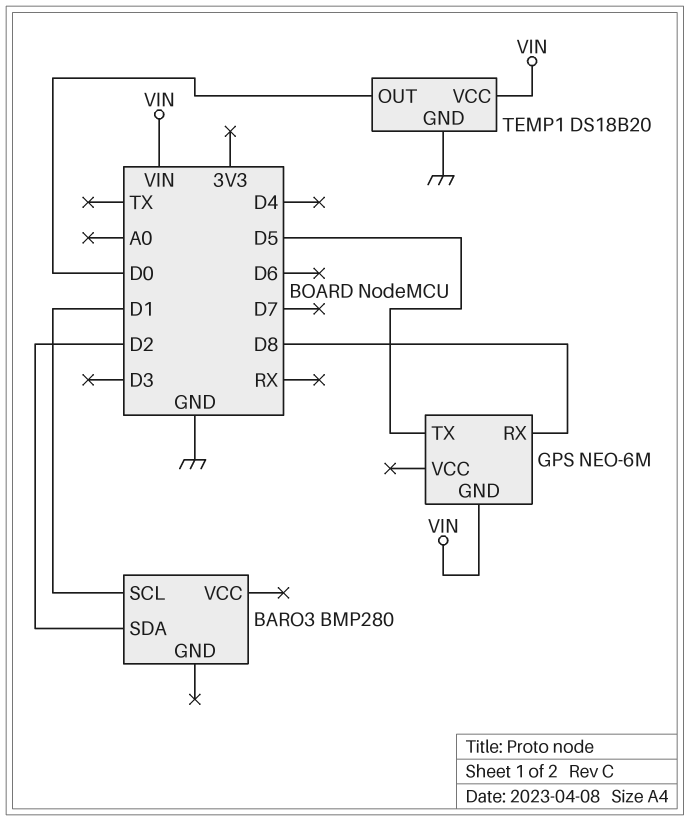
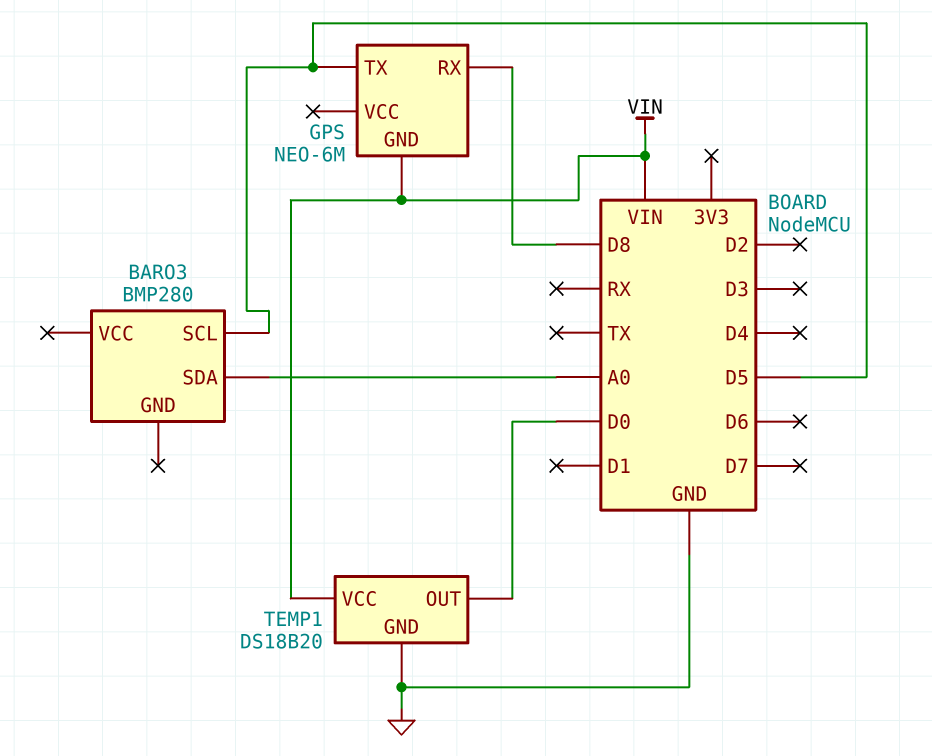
BARO3 pin SCL: D1 -> D5
BARO3 pin SDA: D2 -> A0

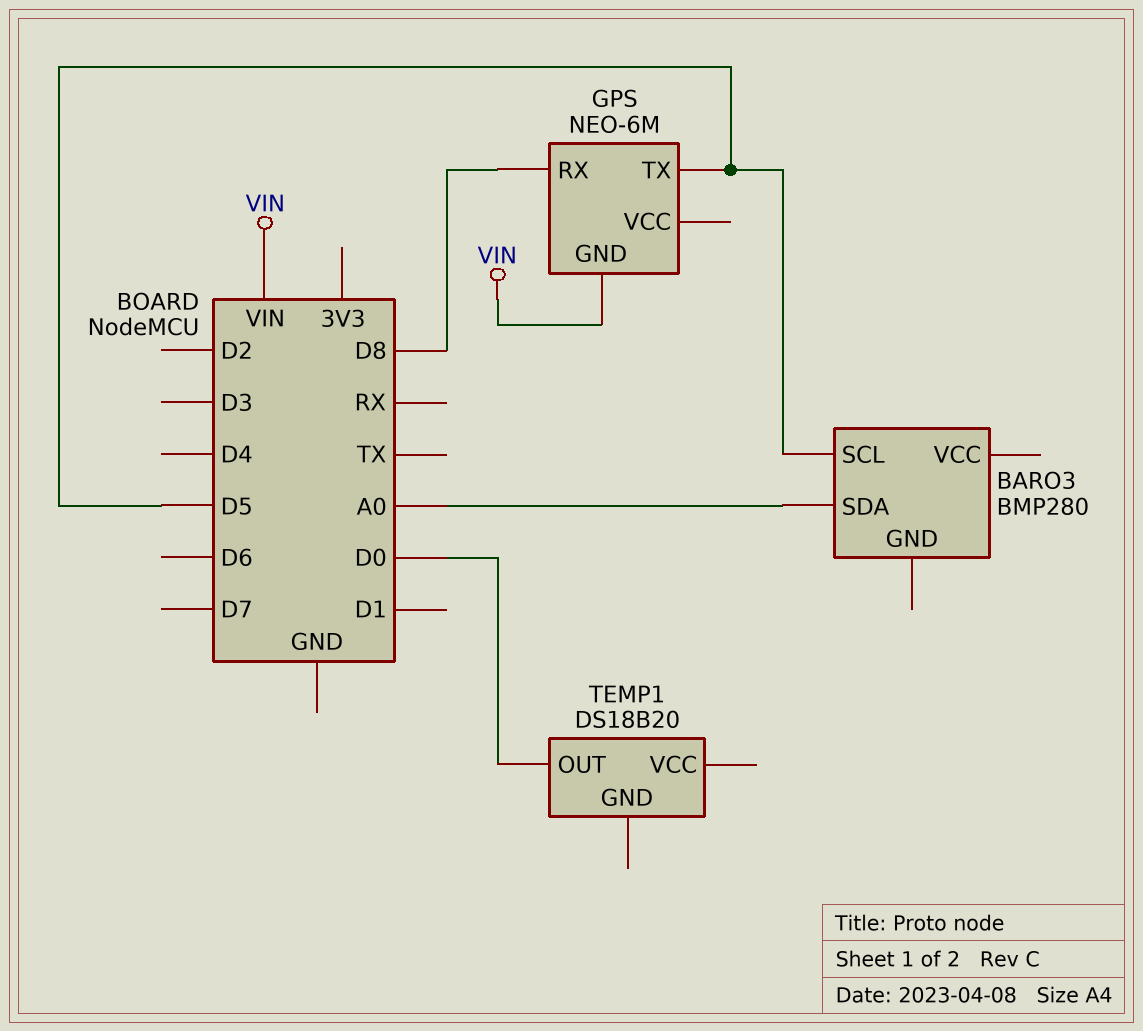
TEMP1 pin GND: GND -> none
TEMP1 pin VCC: VIN -> none

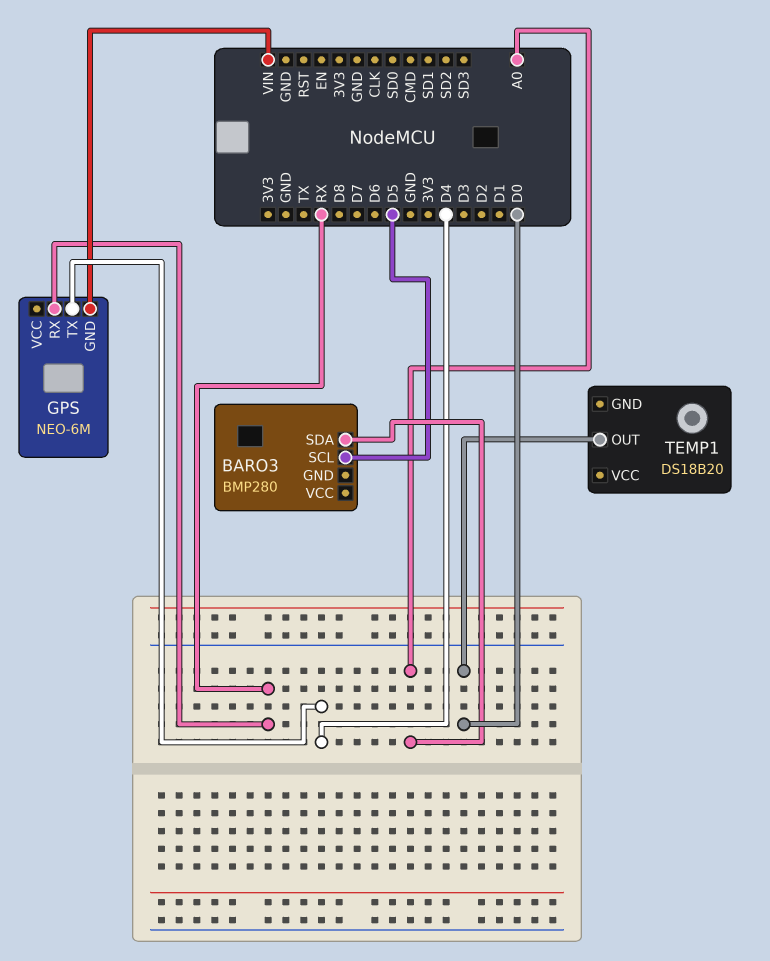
GPS pin RX: D8 -> RX
GPS pin TX: D5 -> D4

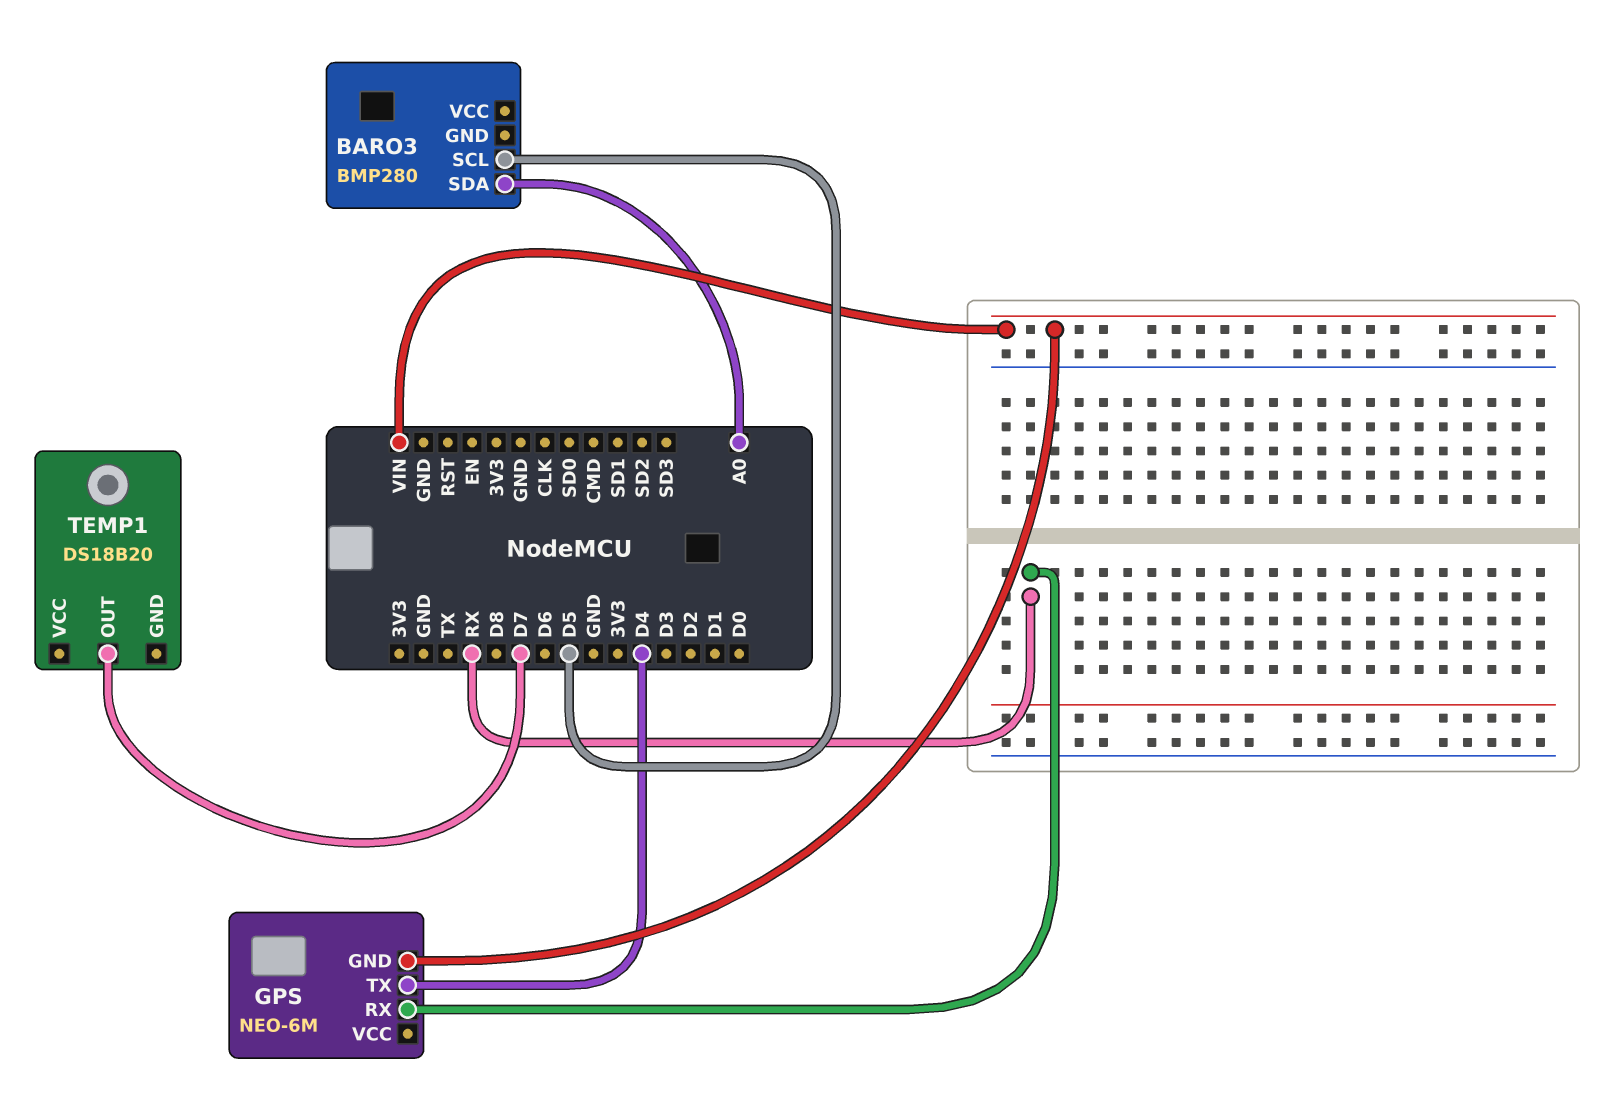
TEMP1 pin OUT: D0 -> D7

